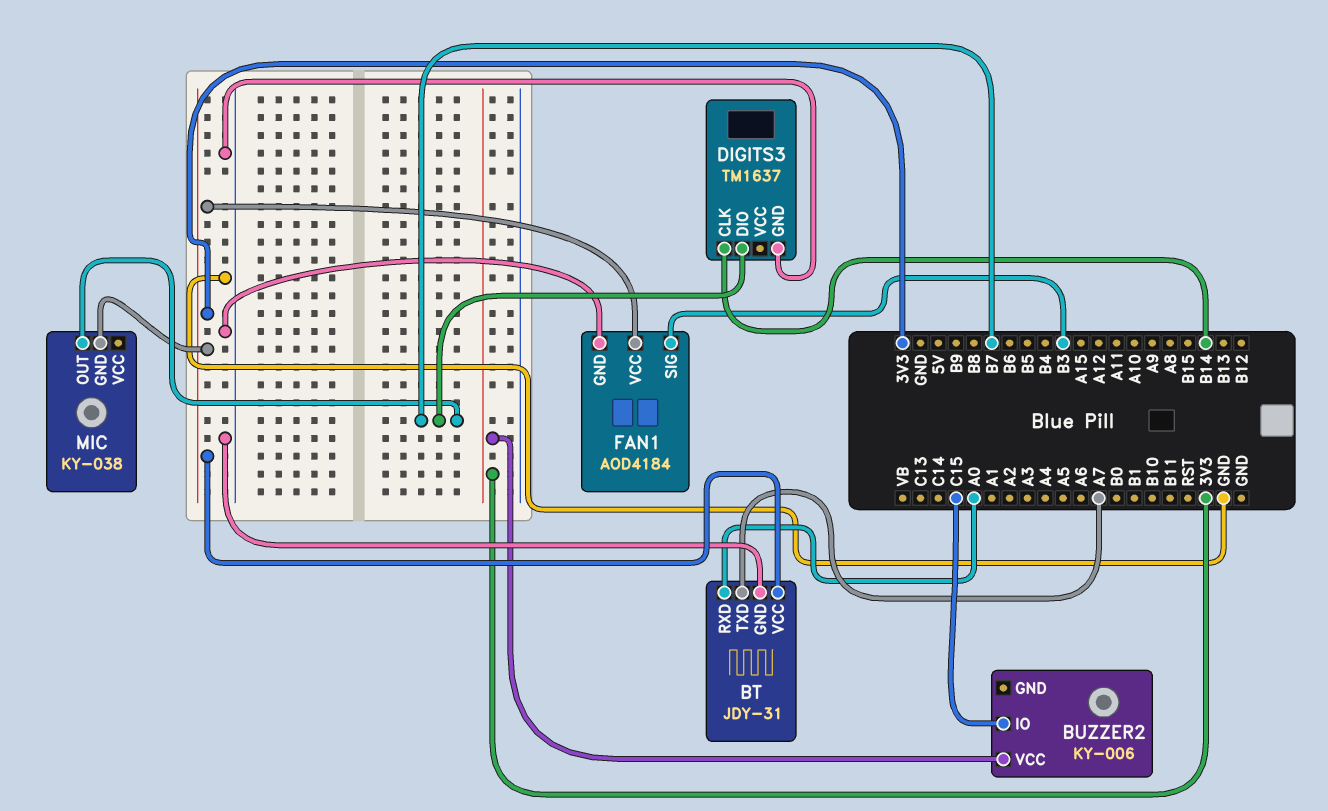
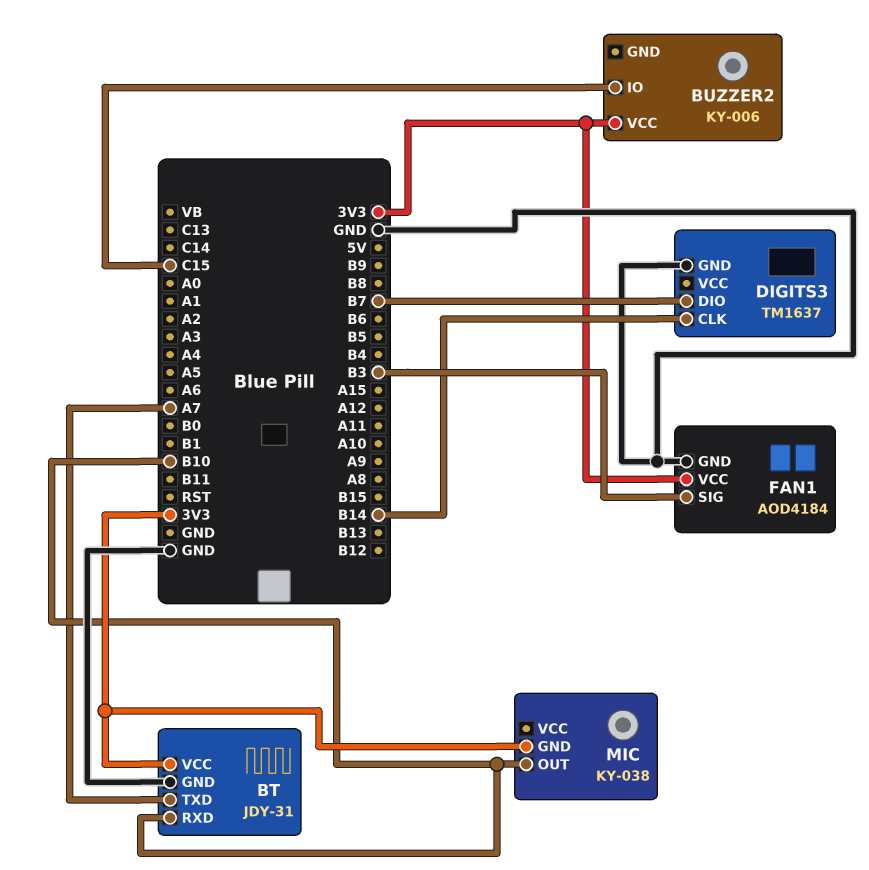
BT pin RXD: A0 -> B10
MIC pin OUT: B7 -> B10

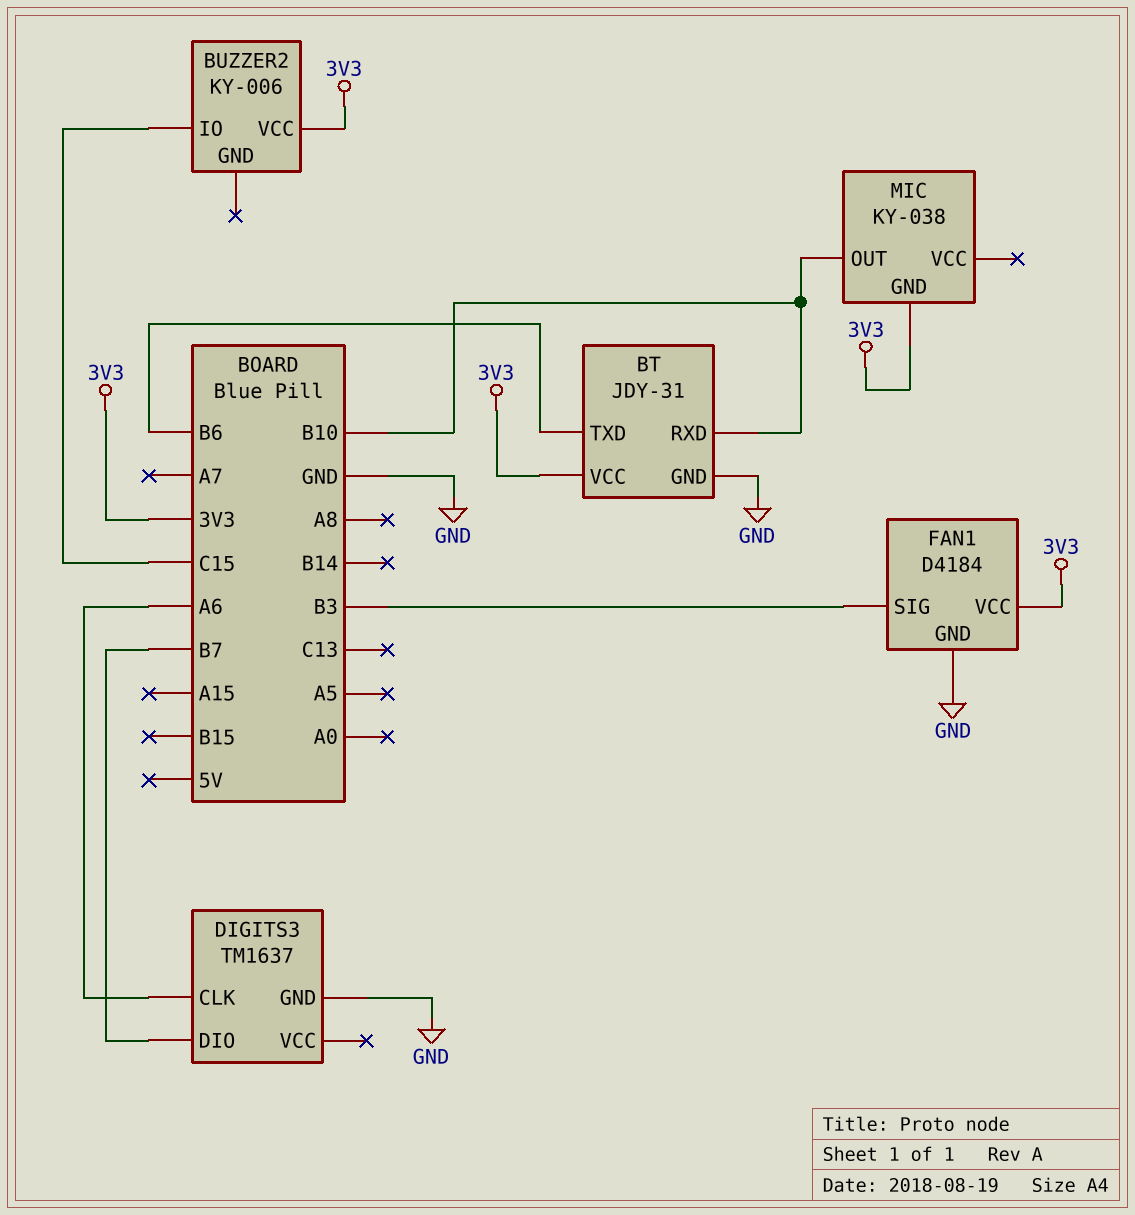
BT pin TXD: A7 -> B6
DIGITS3 pin CLK: B14 -> A6
FAN1: AOD4184 -> D4184

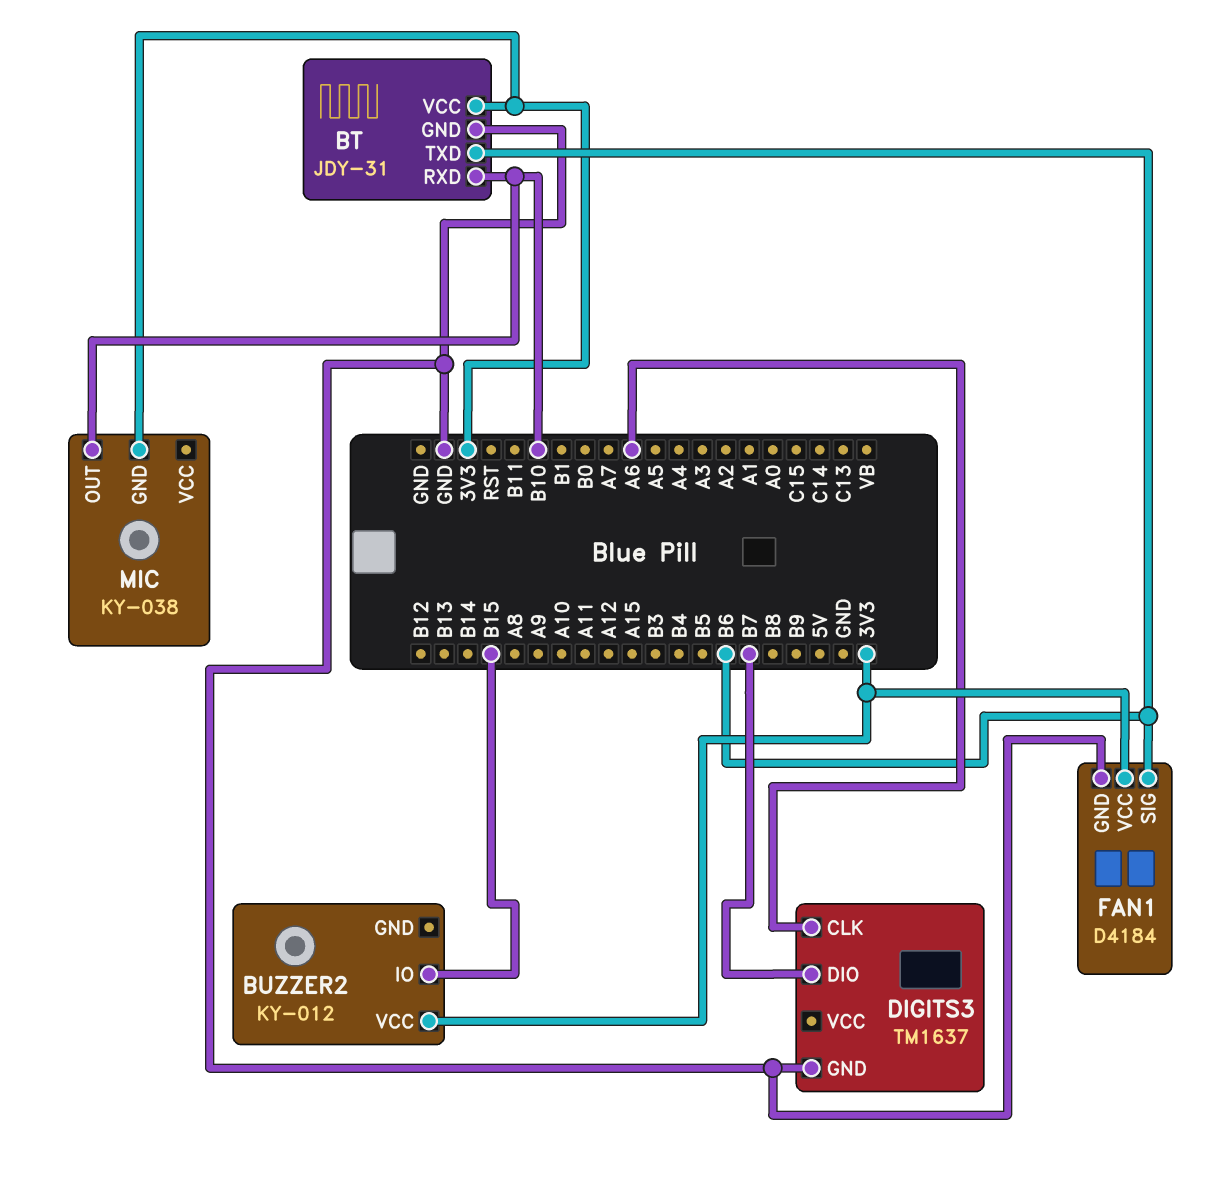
BUZZER2: KY-006 -> KY-012
BUZZER2 pin IO: C15 -> B15
FAN1 pin SIG: B3 -> B6

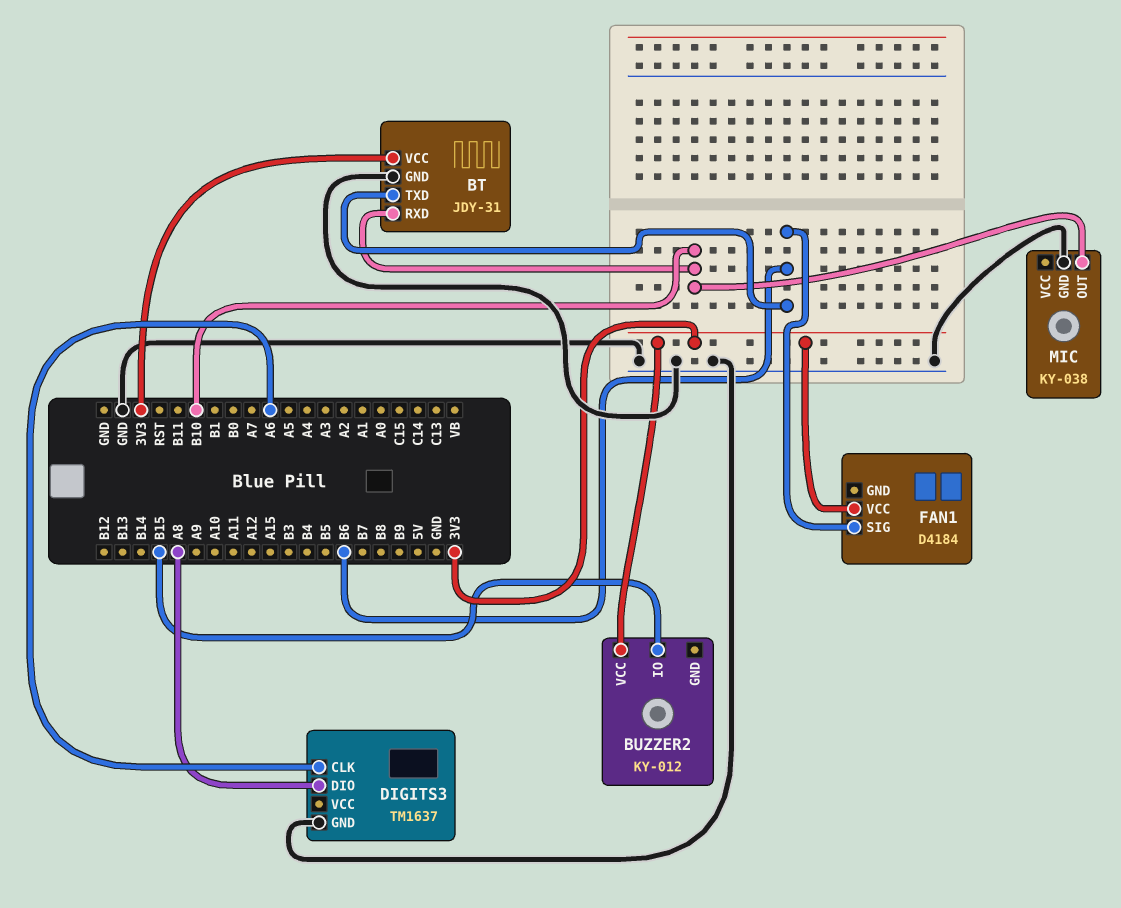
DIGITS3 pin DIO: B7 -> A8
FAN1 pin GND: GND -> none
MIC pin GND: 3V3 -> GND

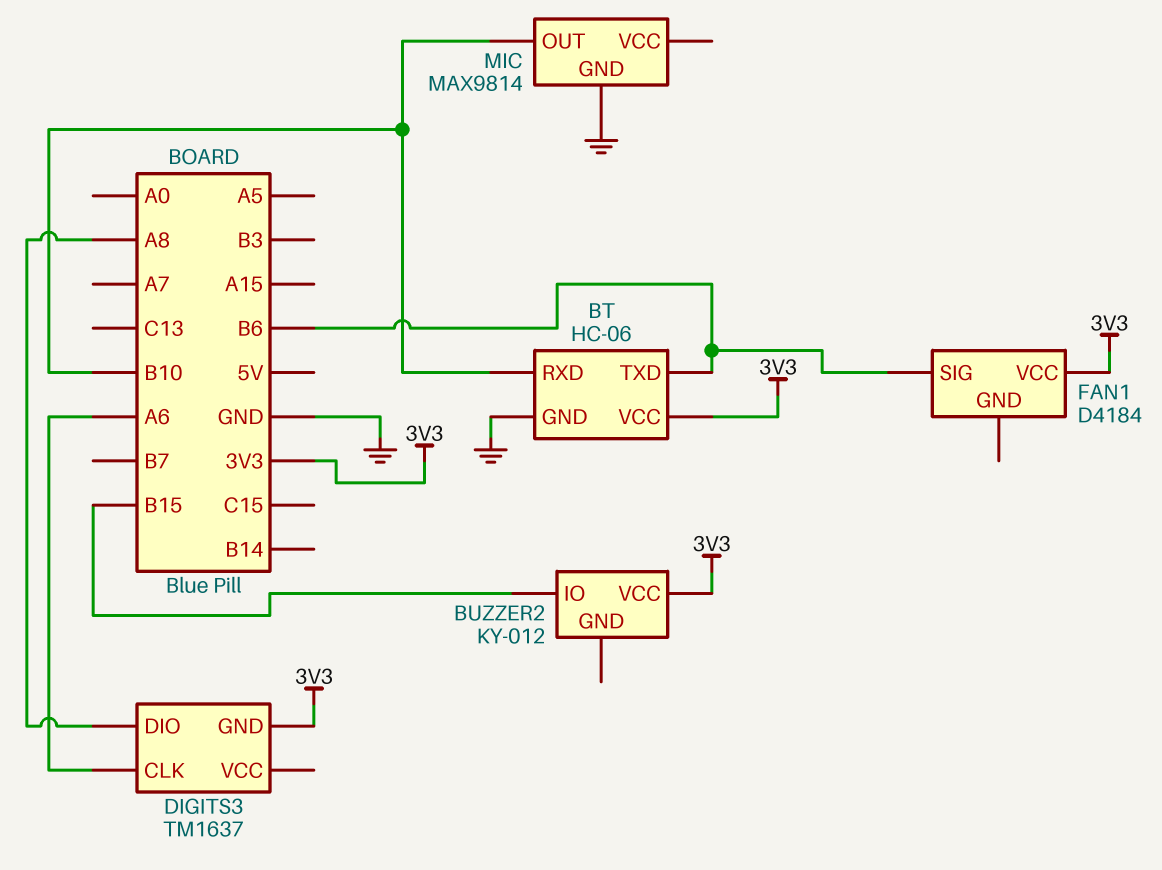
BT: JDY-31 -> HC-06
DIGITS3 pin GND: GND -> 3V3
MIC: KY-038 -> MAX9814

